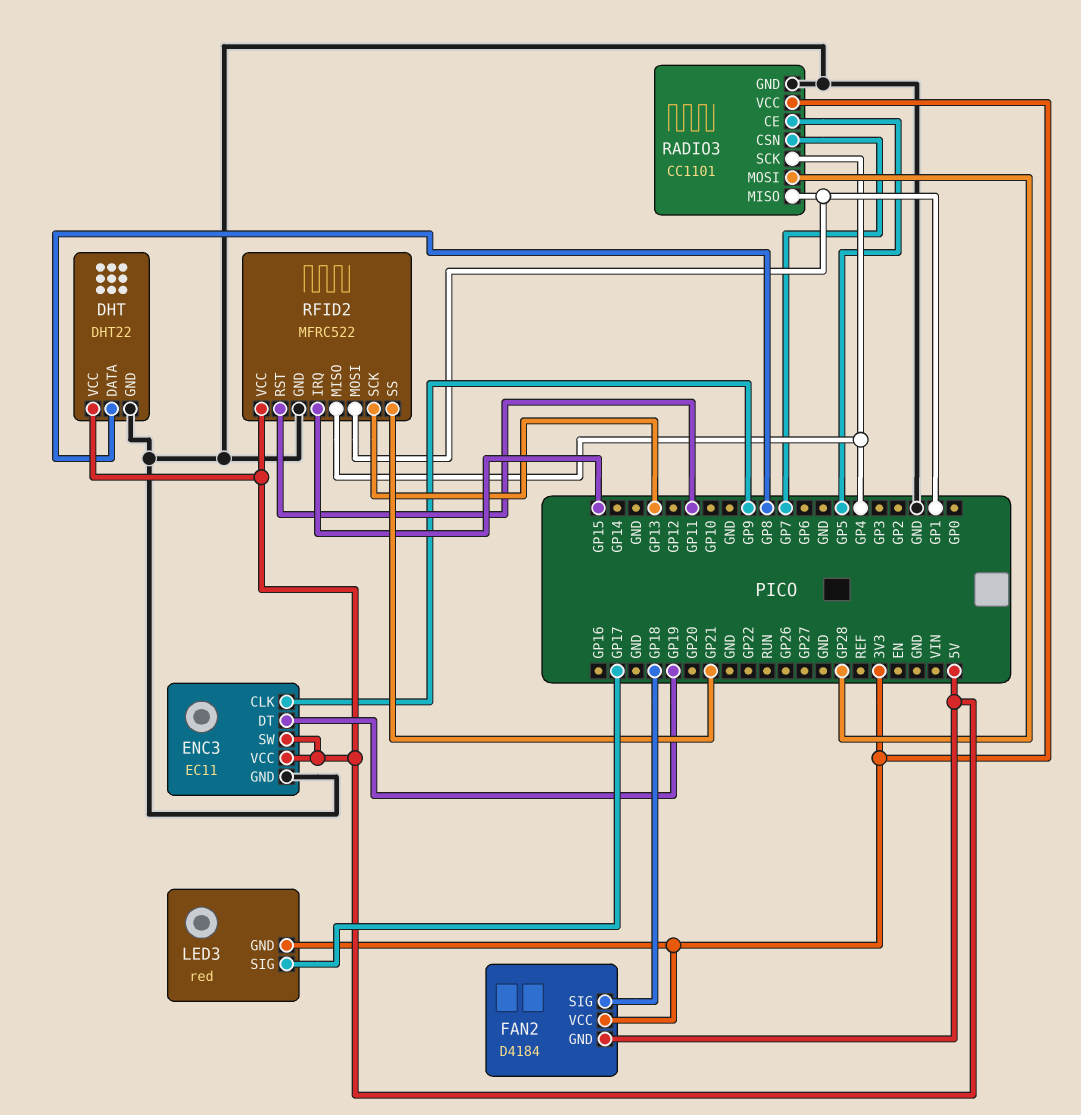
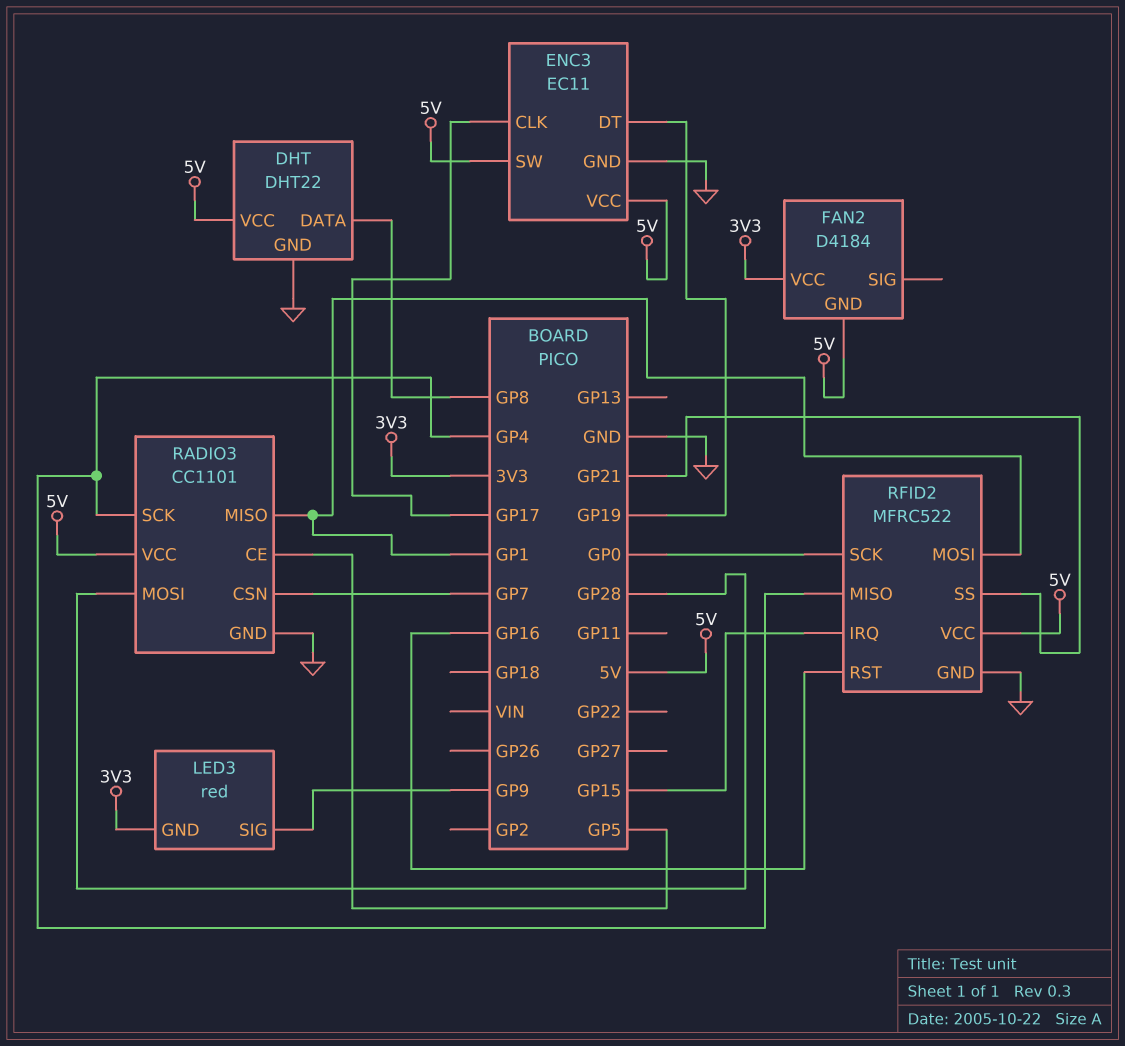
ENC3 pin CLK: GP9 -> GP17
FAN2 pin SIG: GP18 -> none
LED3 pin SIG: GP17 -> GP9
RADIO3 pin VCC: 3V3 -> 5V
RFID2 pin RST: GP11 -> GP16
RFID2 pin SCK: GP13 -> GP0

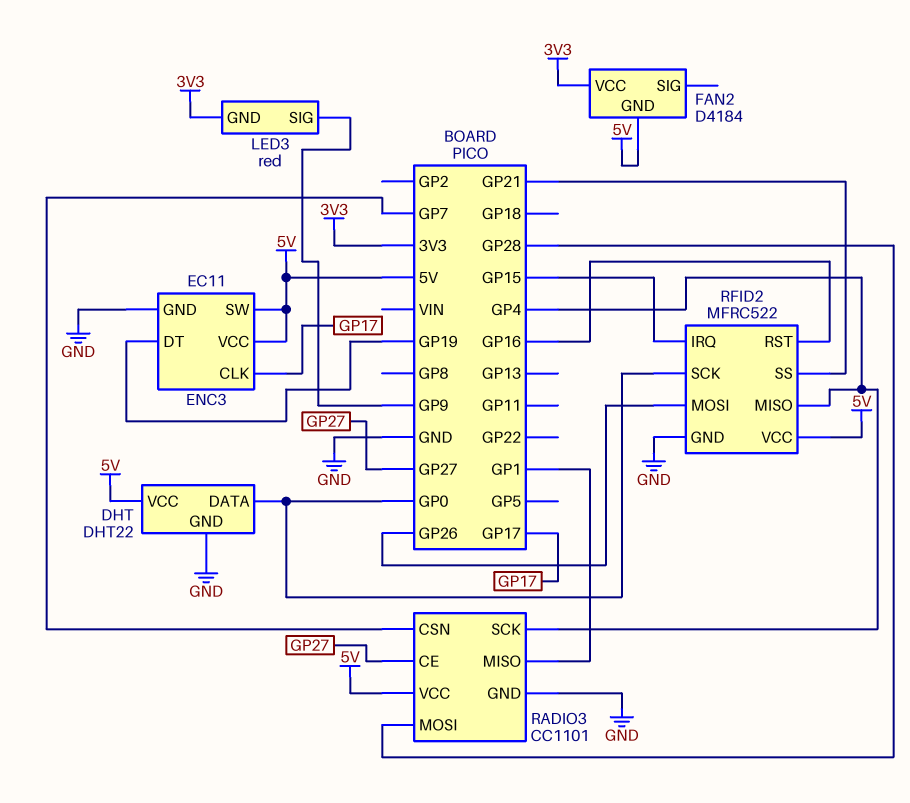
DHT pin DATA: GP8 -> GP0
RADIO3 pin CE: GP5 -> GP27
RFID2 pin MOSI: GP1 -> GP26

